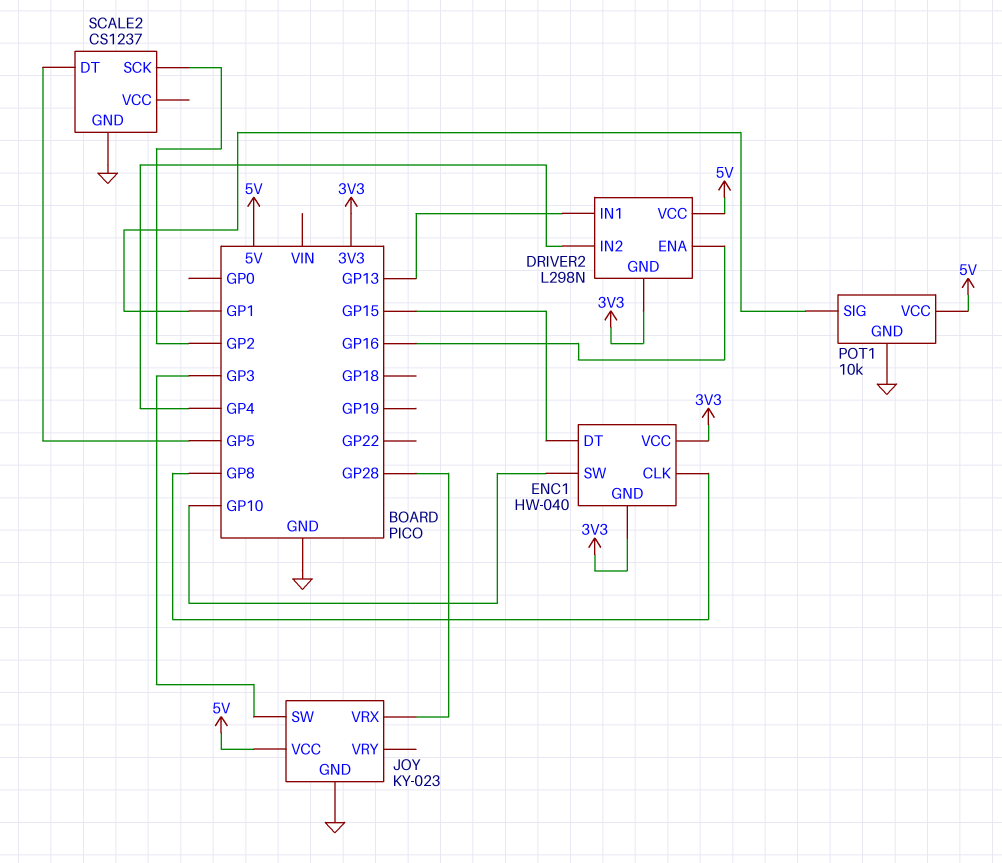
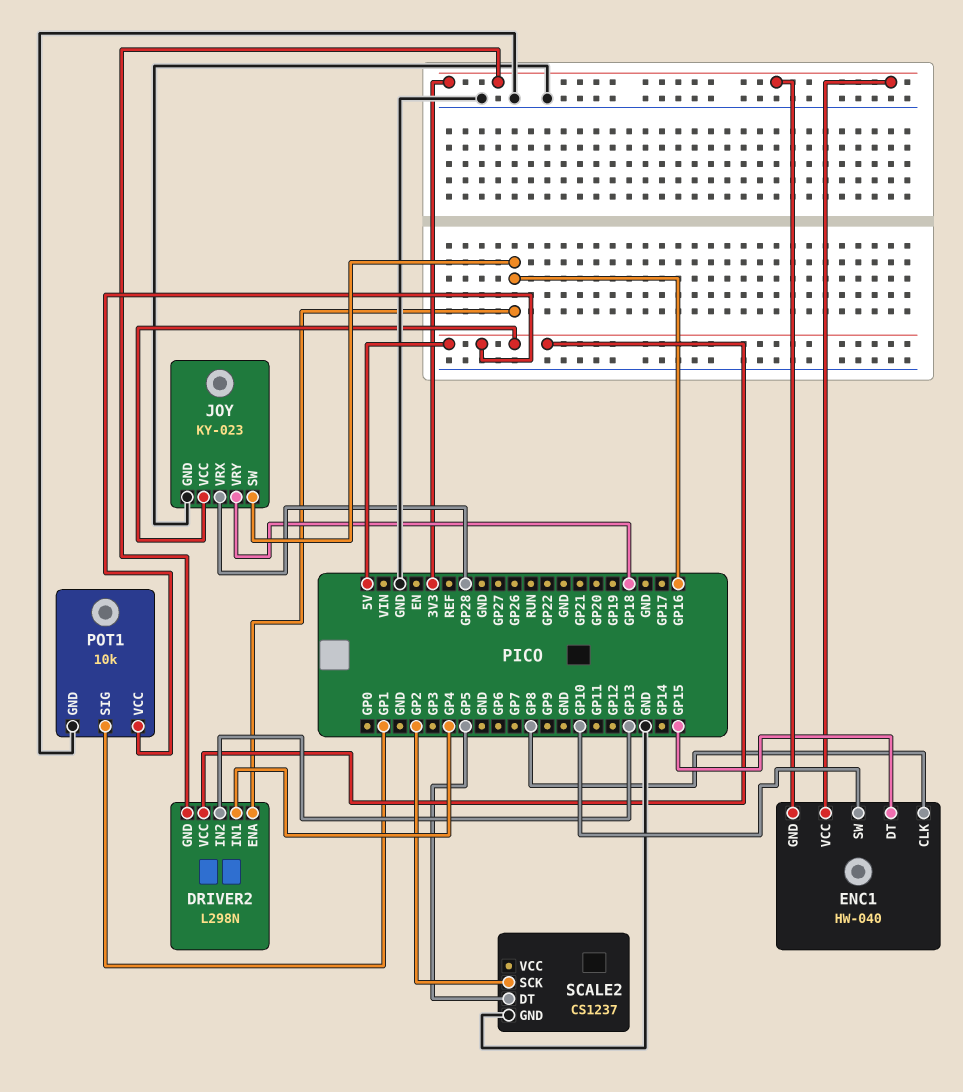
DRIVER2 pin IN1: GP13 -> GP4
DRIVER2 pin IN2: GP4 -> GP13
JOY pin SW: GP3 -> GP16
JOY pin VRY: none -> GP18

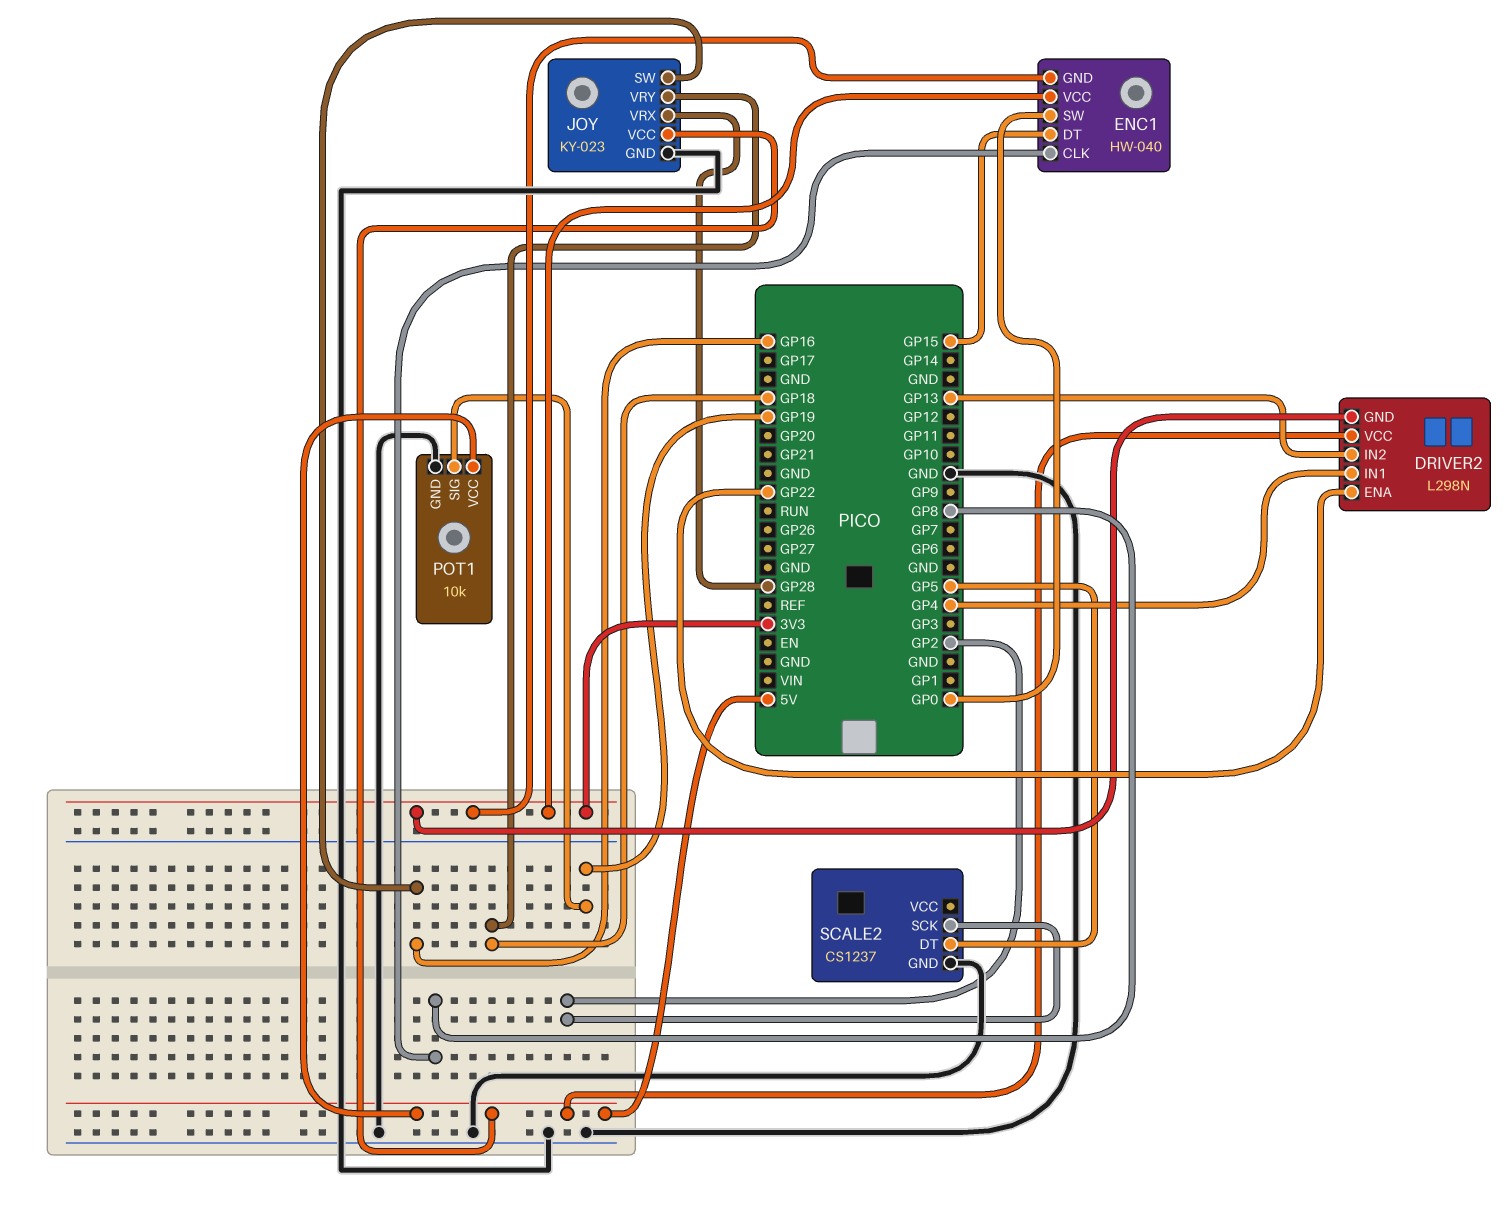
DRIVER2 pin ENA: GP16 -> GP22
ENC1 pin SW: GP10 -> GP0
POT1 pin SIG: GP1 -> GP19

